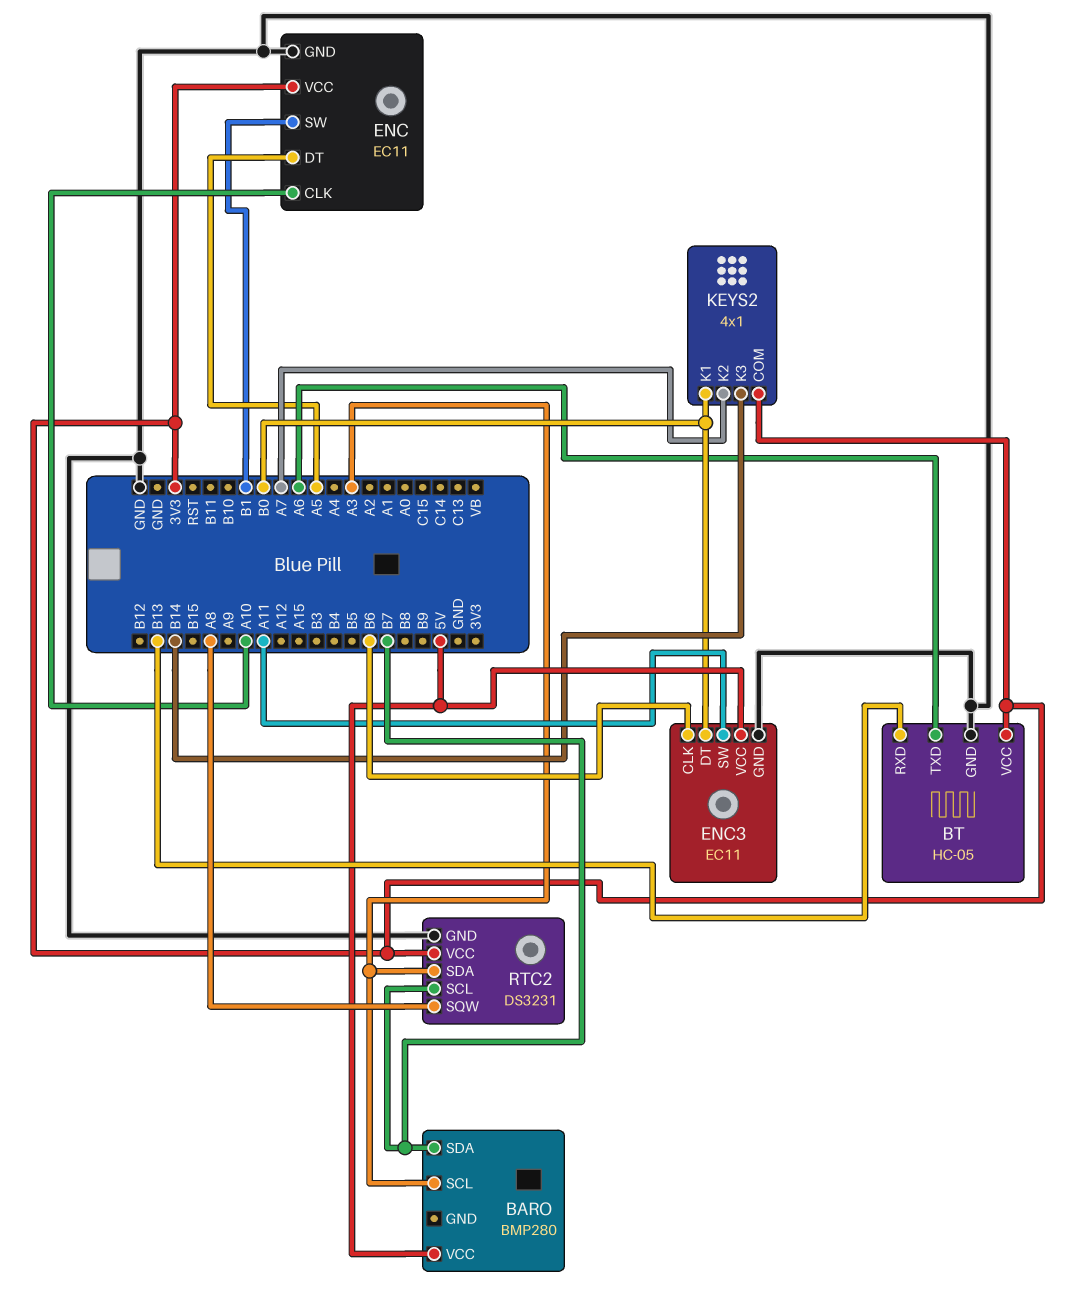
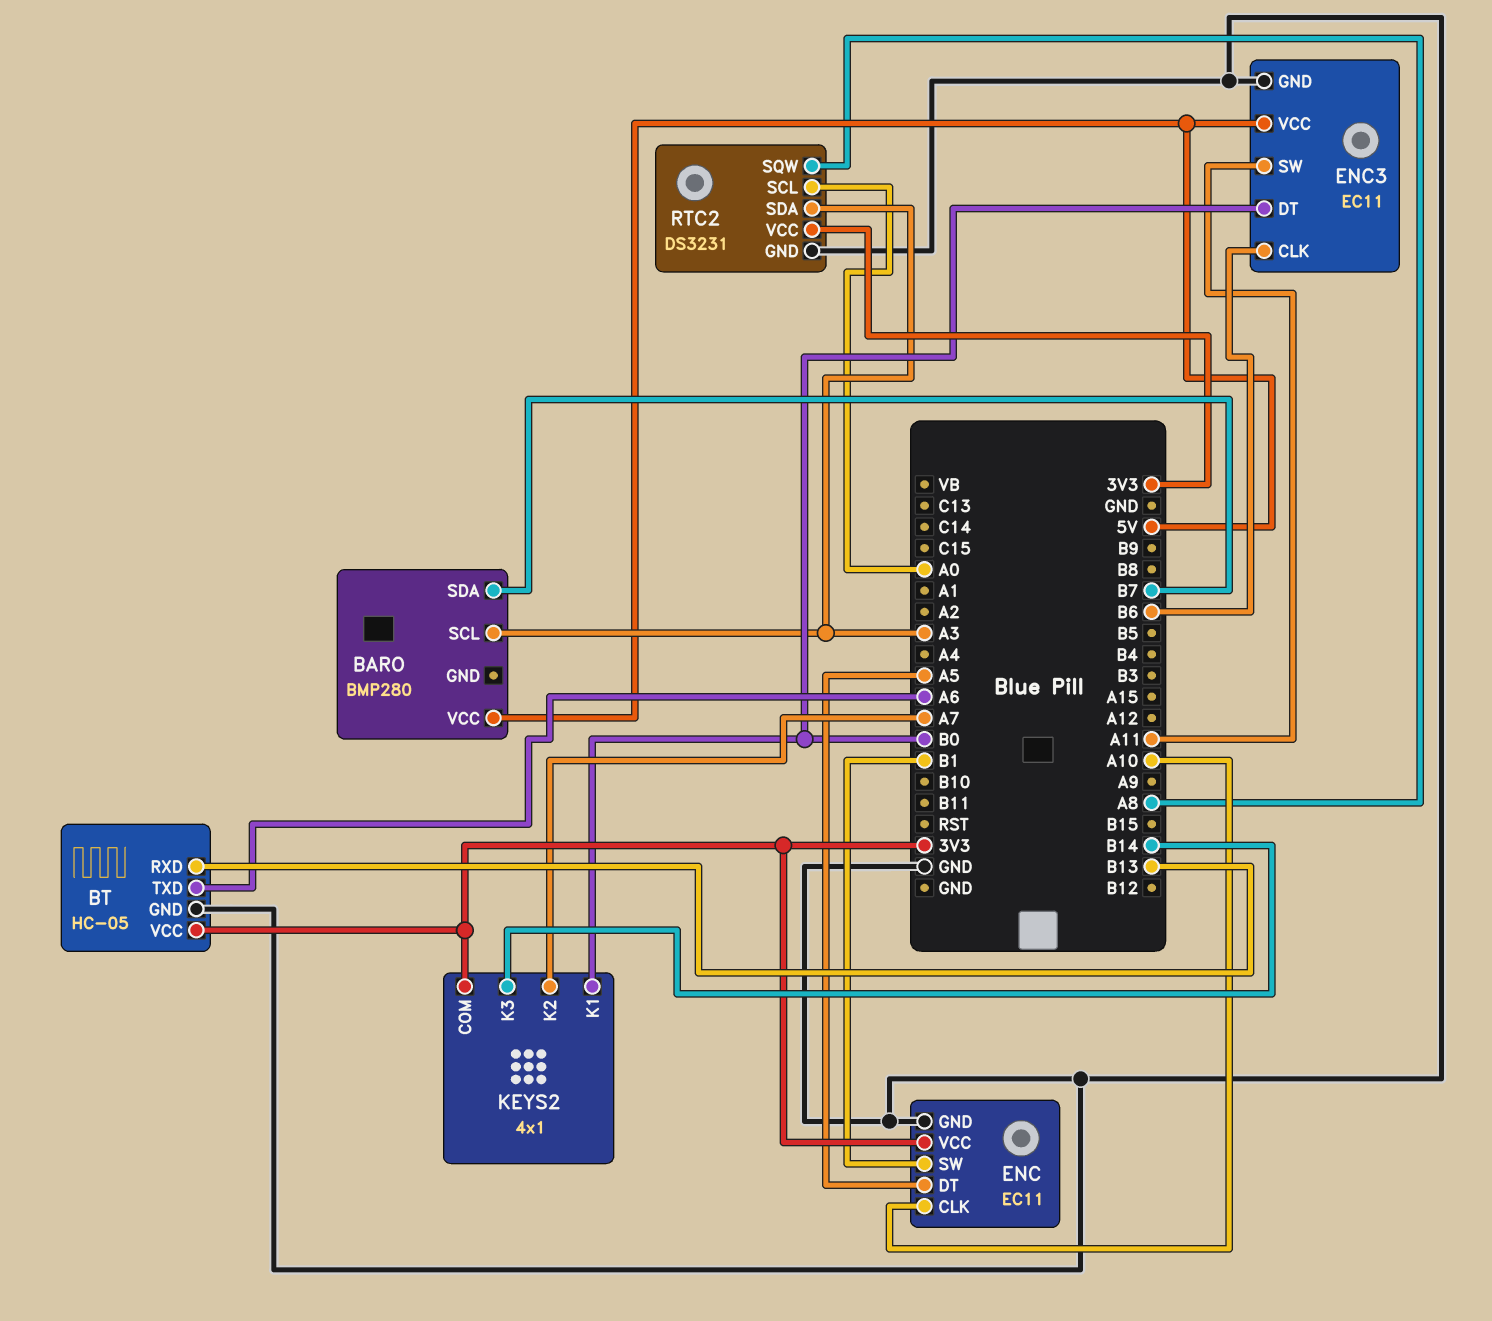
RTC2 pin SCL: B7 -> A0

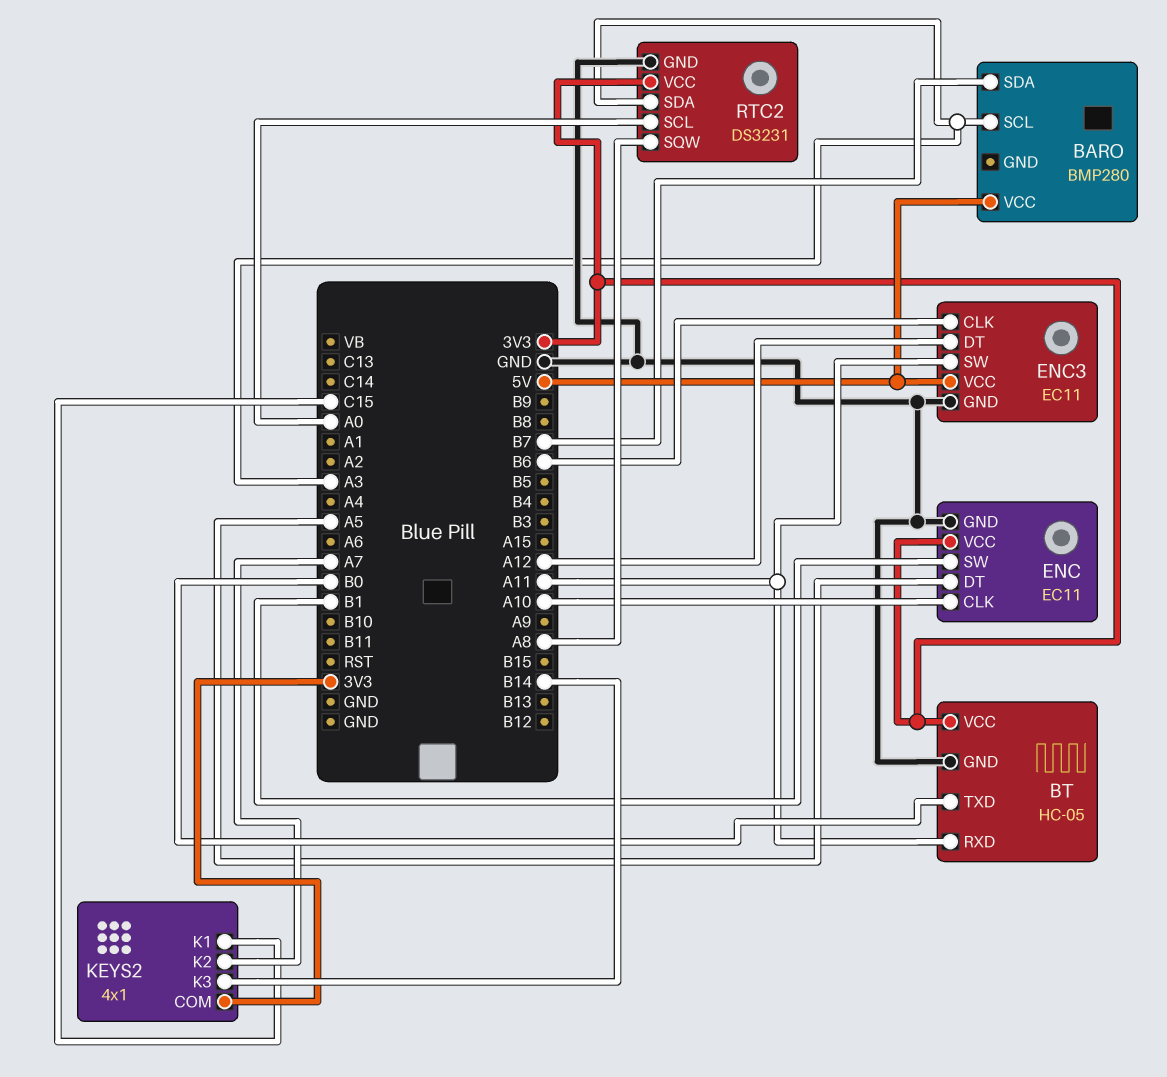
BT pin RXD: B13 -> A11
BT pin TXD: A6 -> B0
ENC3 pin DT: B0 -> A12
KEYS2 pin K1: B0 -> C15

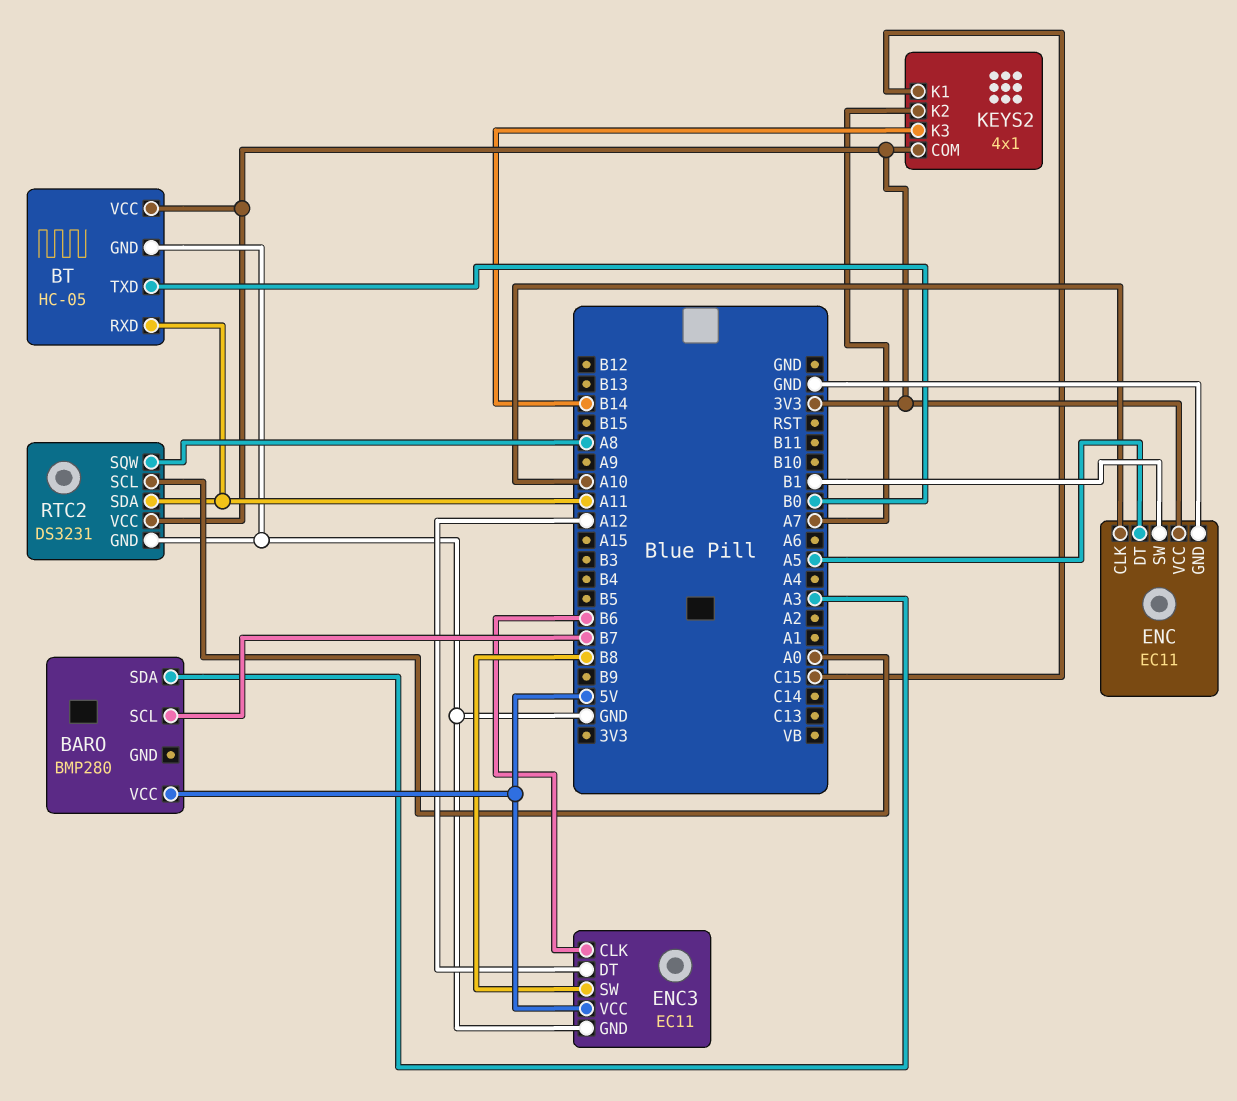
BARO pin SCL: A3 -> B7
BARO pin SDA: B7 -> A3
ENC3 pin SW: A11 -> B8
RTC2 pin SDA: A3 -> A11

